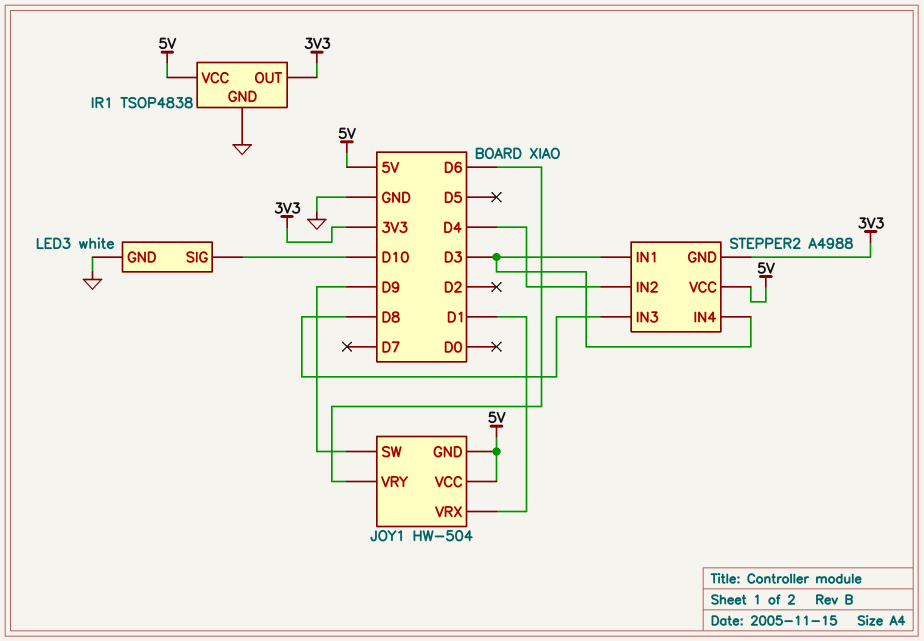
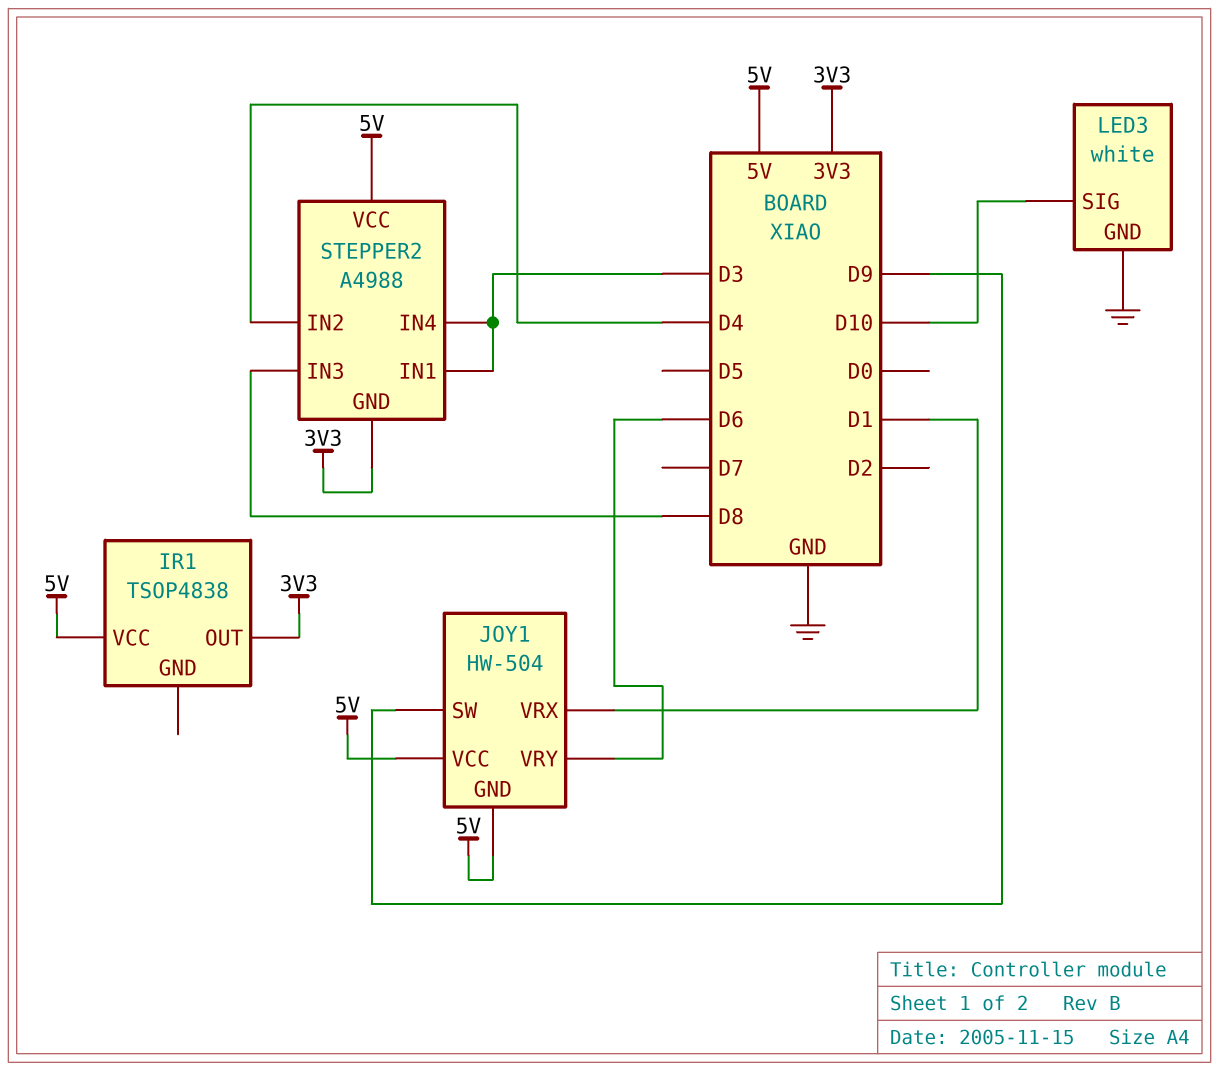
IR1 pin GND: GND -> none

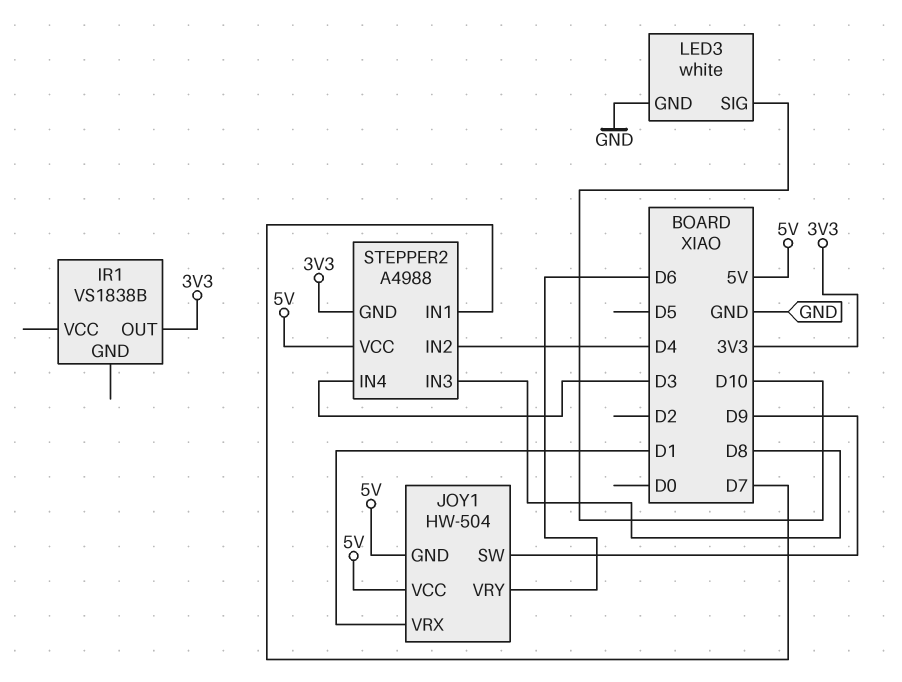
IR1: TSOP4838 -> VS1838B
IR1 pin VCC: 5V -> none
STEPPER2 pin IN1: D3 -> D7

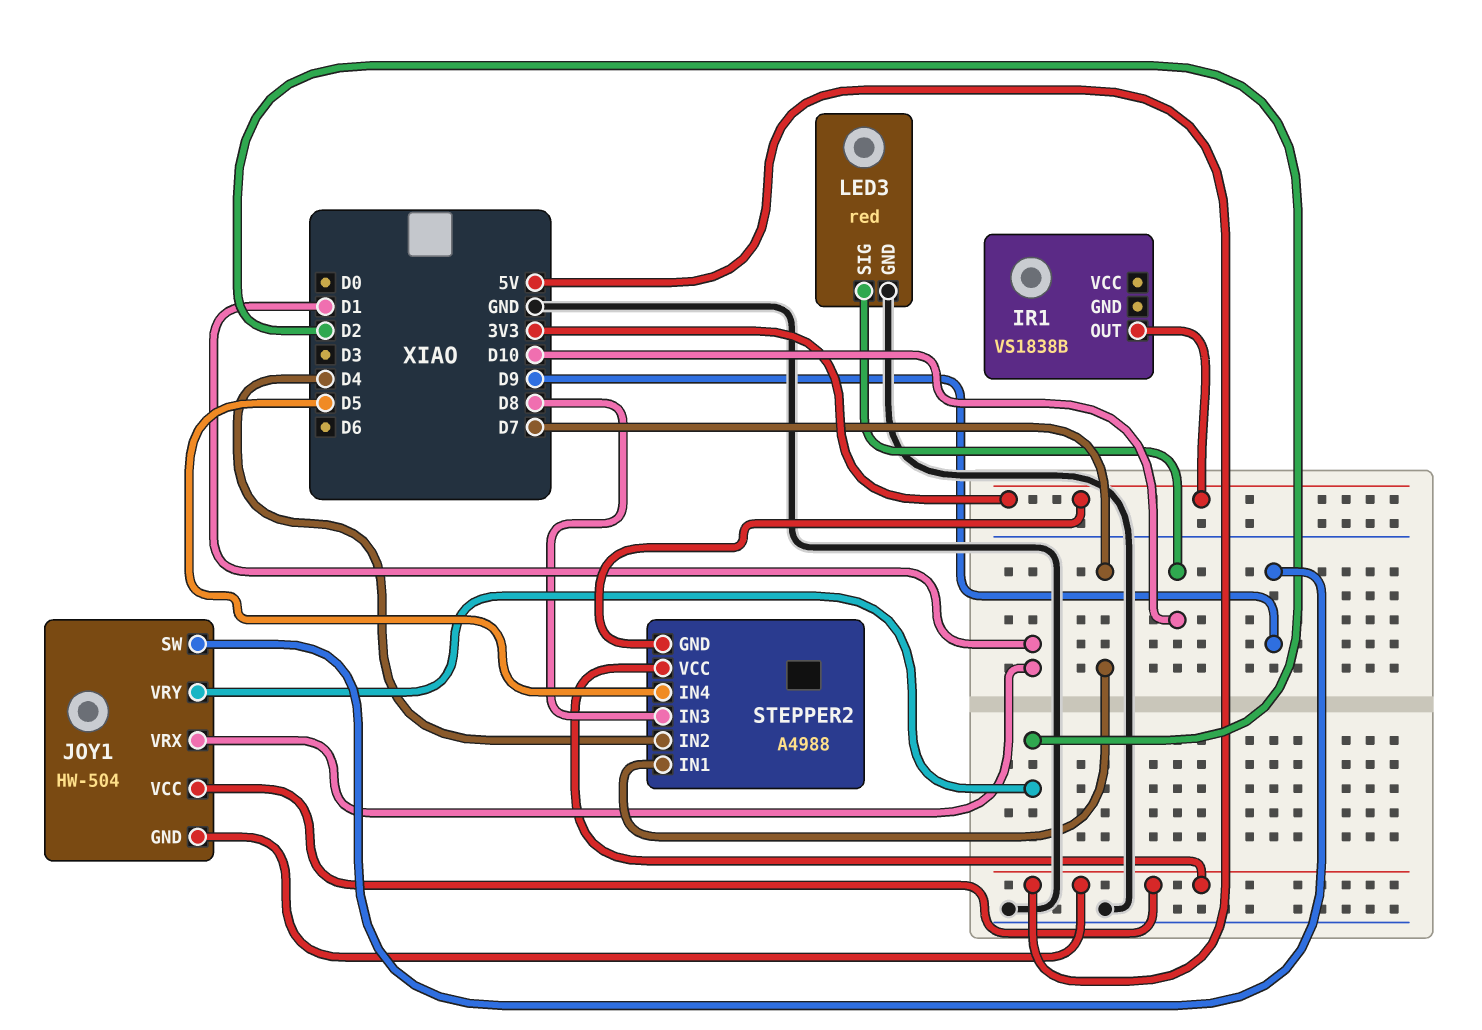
JOY1 pin VRY: D6 -> D2
LED3: white -> red
STEPPER2 pin IN4: D3 -> D5

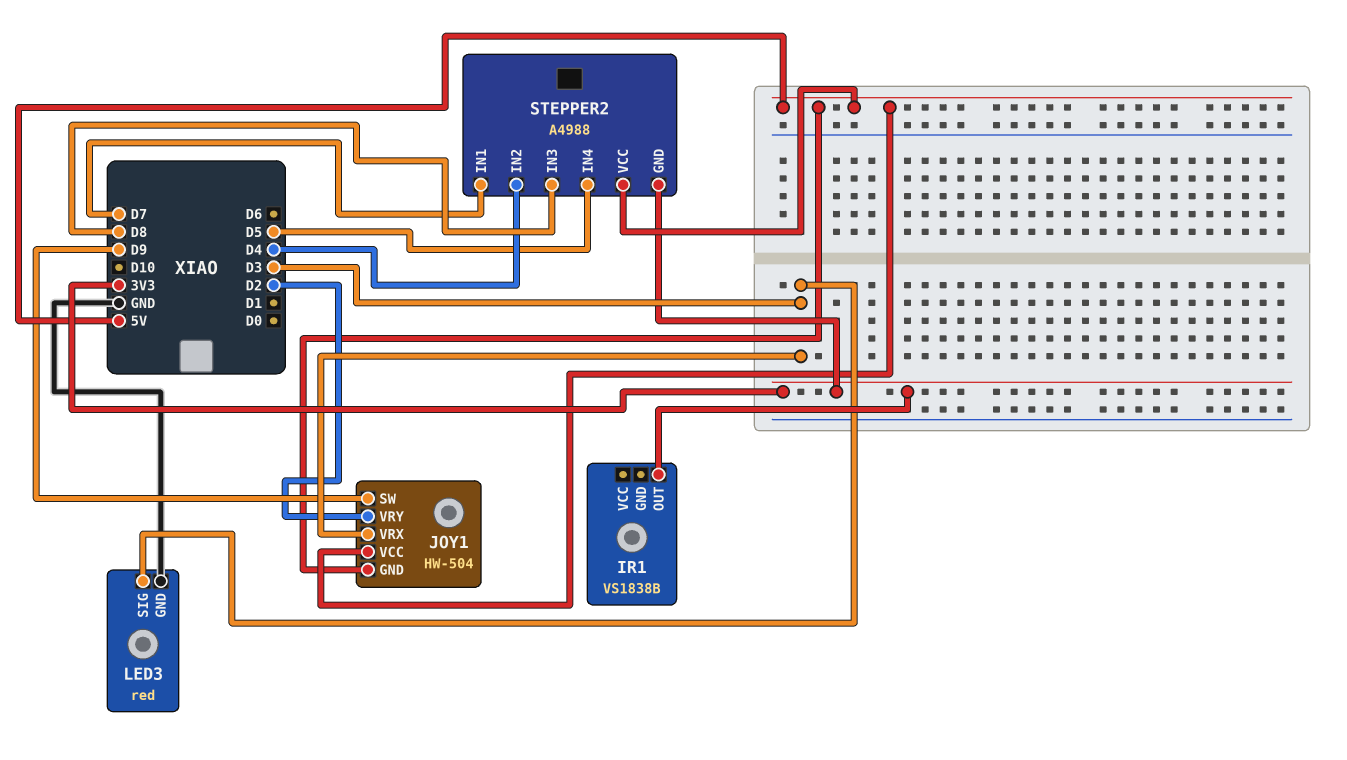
JOY1 pin VRX: D1 -> D3
LED3 pin SIG: D10 -> D3

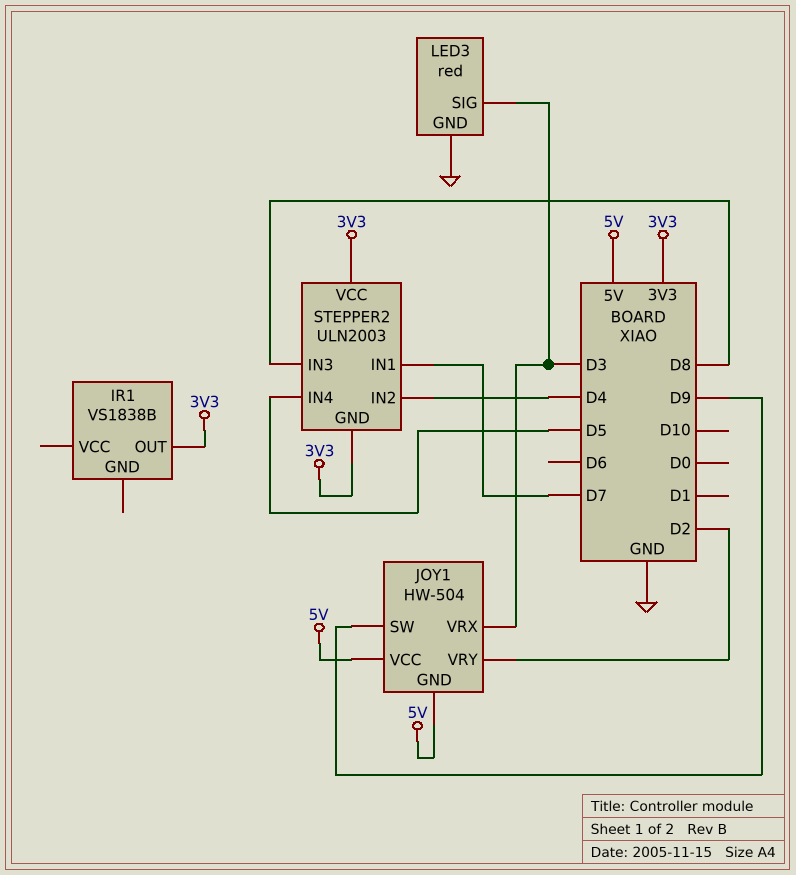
STEPPER2: A4988 -> ULN2003
STEPPER2 pin VCC: 5V -> 3V3

